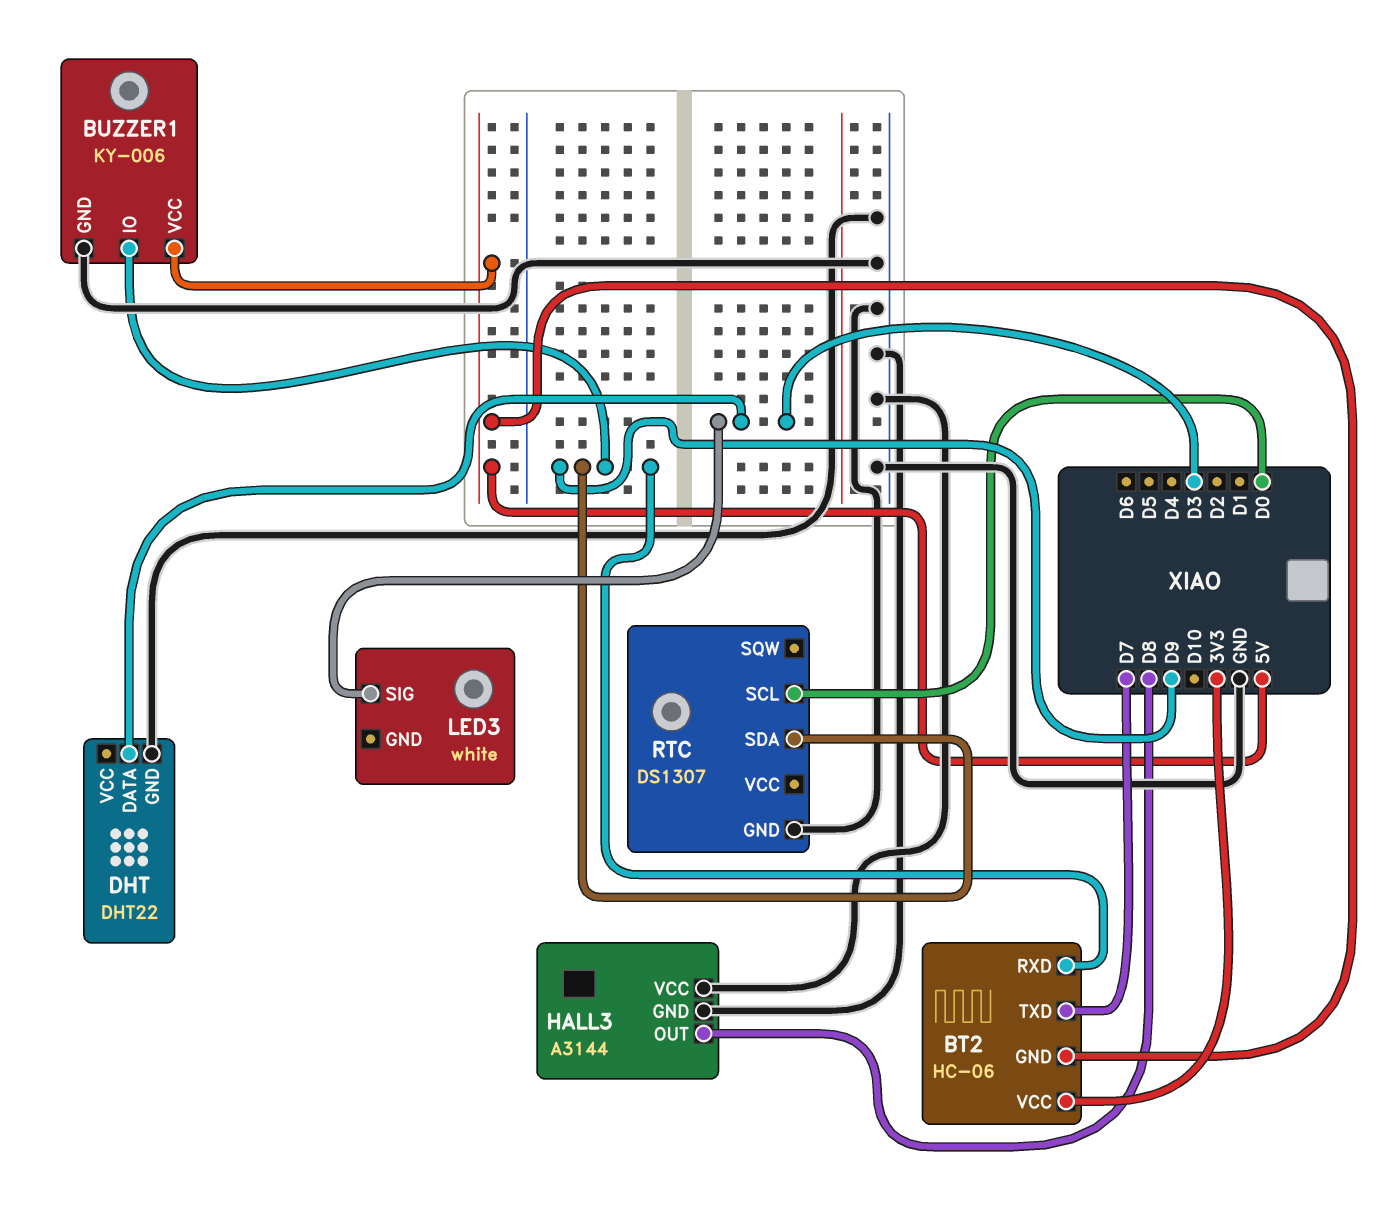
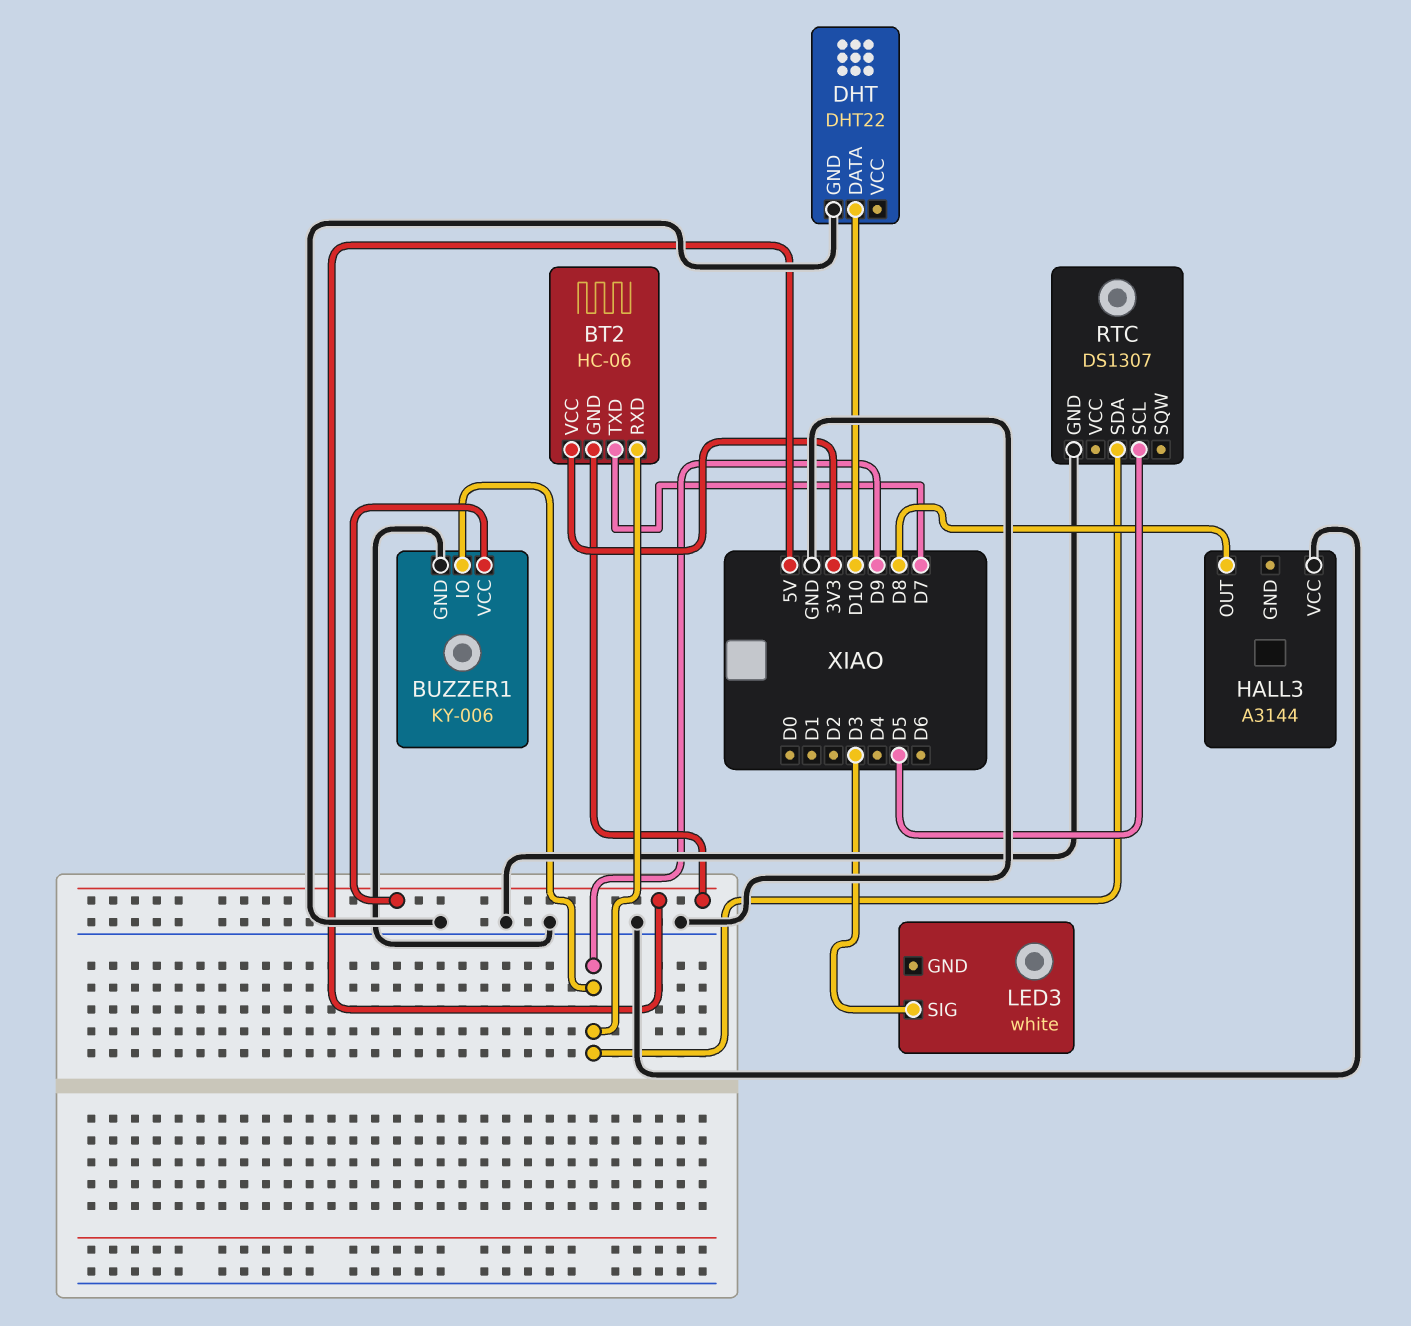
DHT pin DATA: D3 -> D10
HALL3 pin GND: GND -> none
RTC pin SCL: D0 -> D5

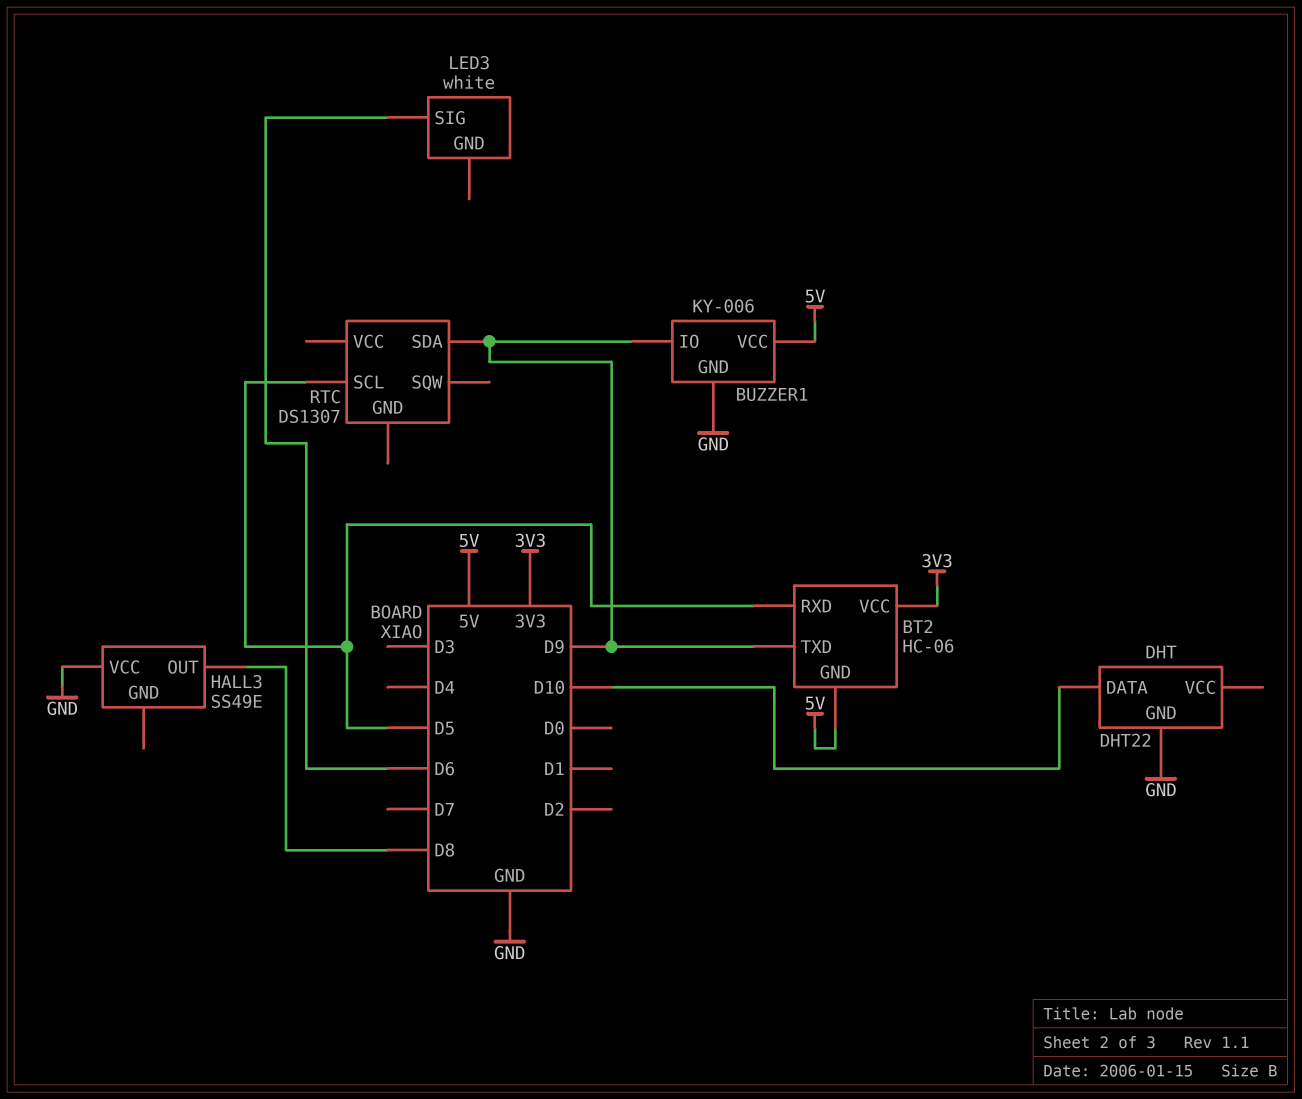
BT2 pin RXD: D9 -> D5
BT2 pin TXD: D7 -> D9
HALL3: A3144 -> SS49E
LED3 pin SIG: D3 -> D6
RTC pin GND: GND -> none

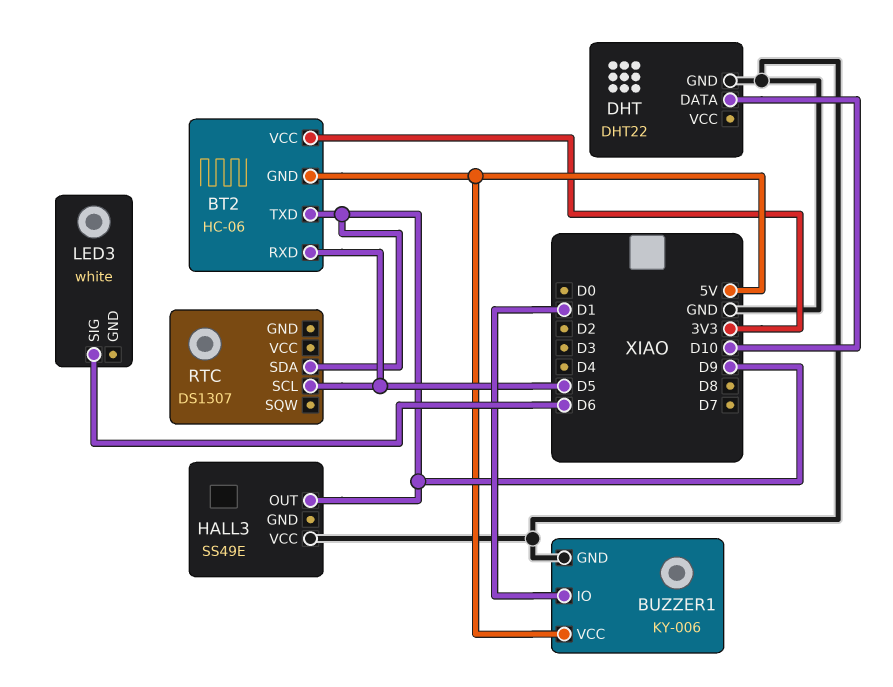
BUZZER1 pin IO: D9 -> D1
HALL3 pin OUT: D8 -> D9

